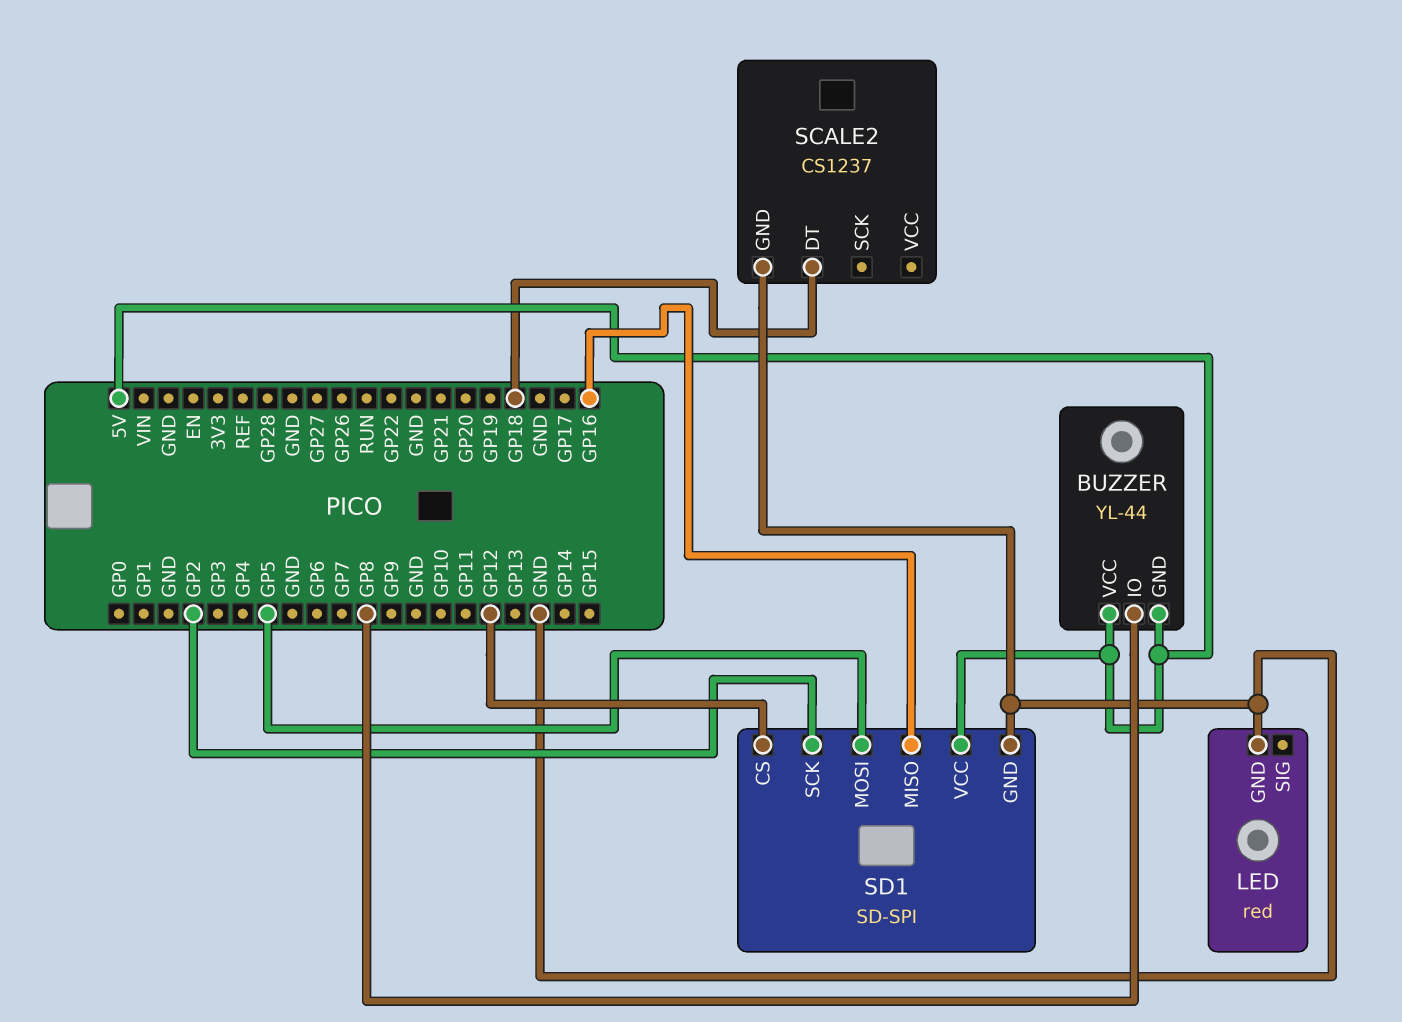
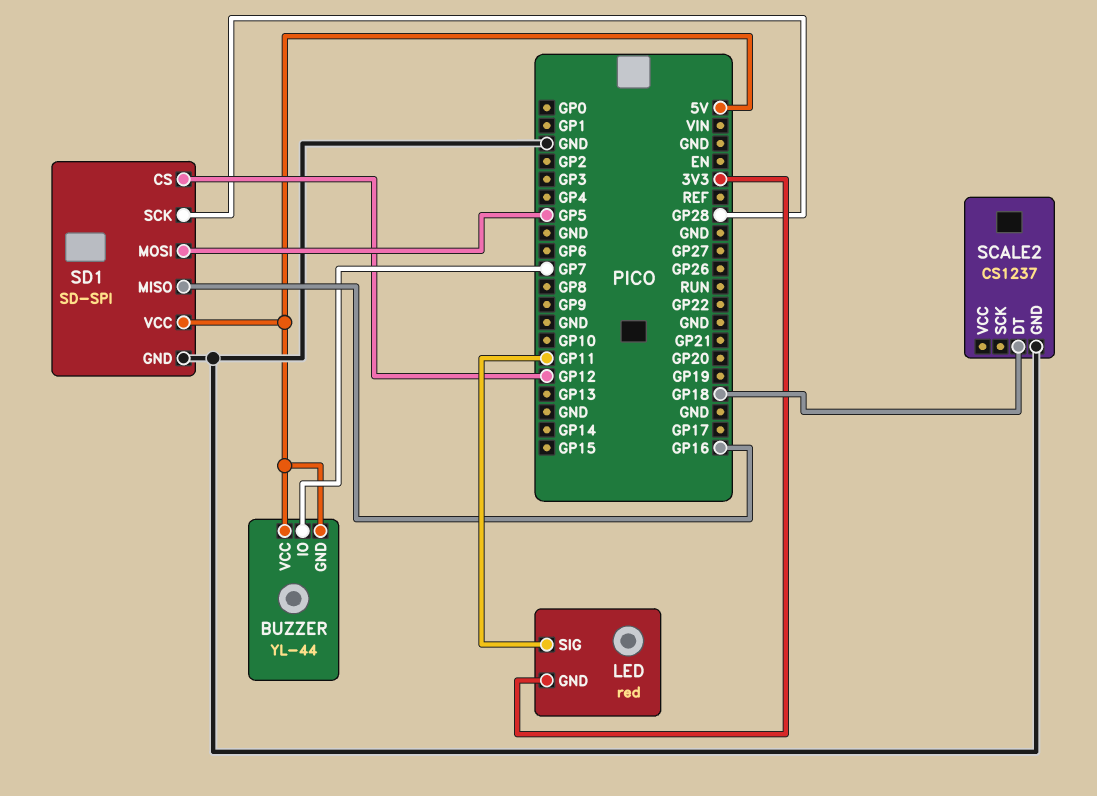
BUZZER pin IO: GP8 -> GP7
LED pin GND: GND -> 3V3
LED pin SIG: none -> GP11
SD1 pin SCK: GP2 -> GP28

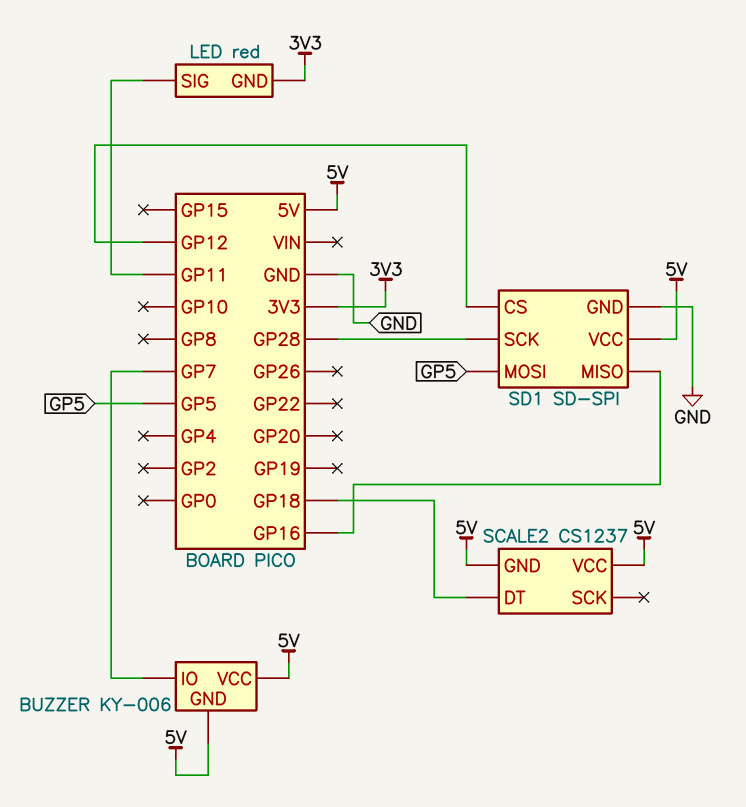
BUZZER: YL-44 -> KY-006
SCALE2 pin GND: GND -> 5V
SCALE2 pin VCC: none -> 5V

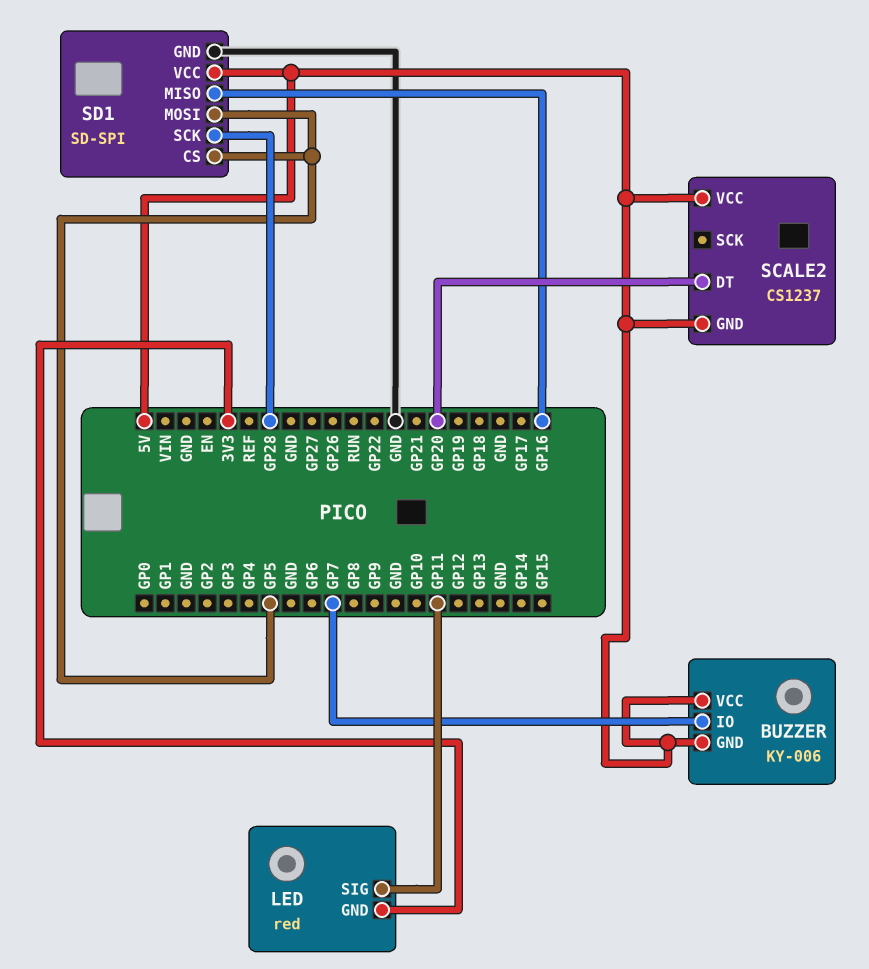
SCALE2 pin DT: GP18 -> GP20
SD1 pin CS: GP12 -> GP5

